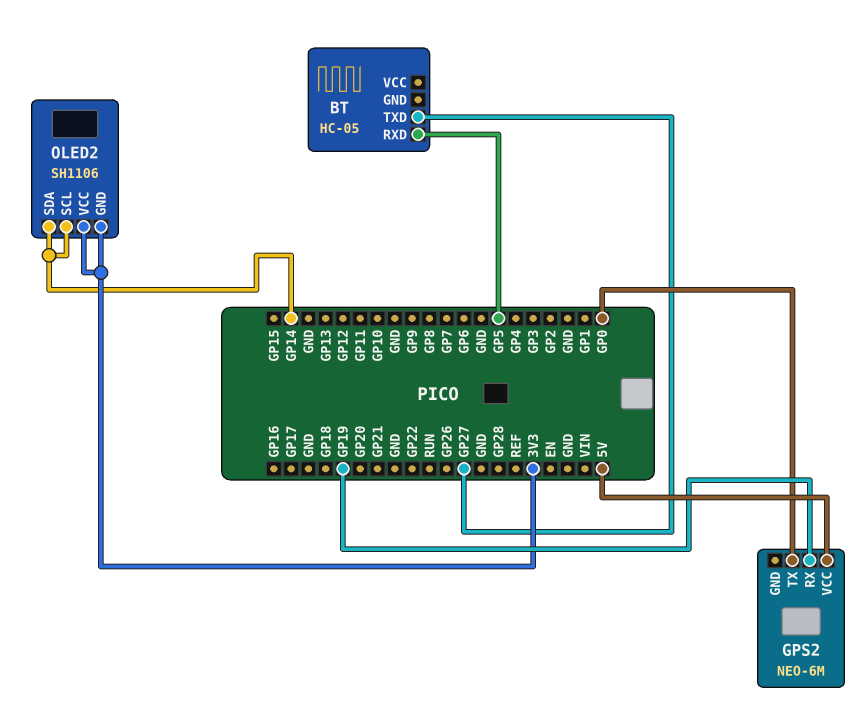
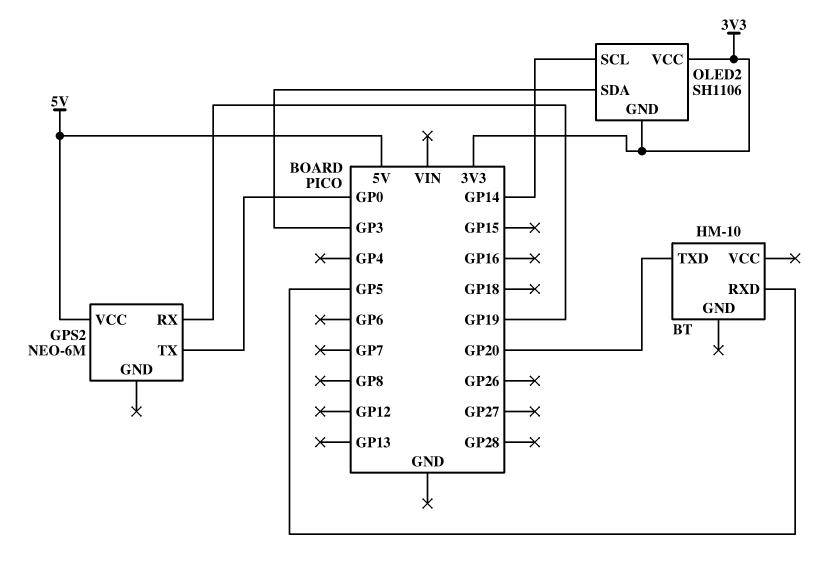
BT: HC-05 -> HM-10
BT pin TXD: GP27 -> GP20
OLED2 pin SDA: GP14 -> GP3

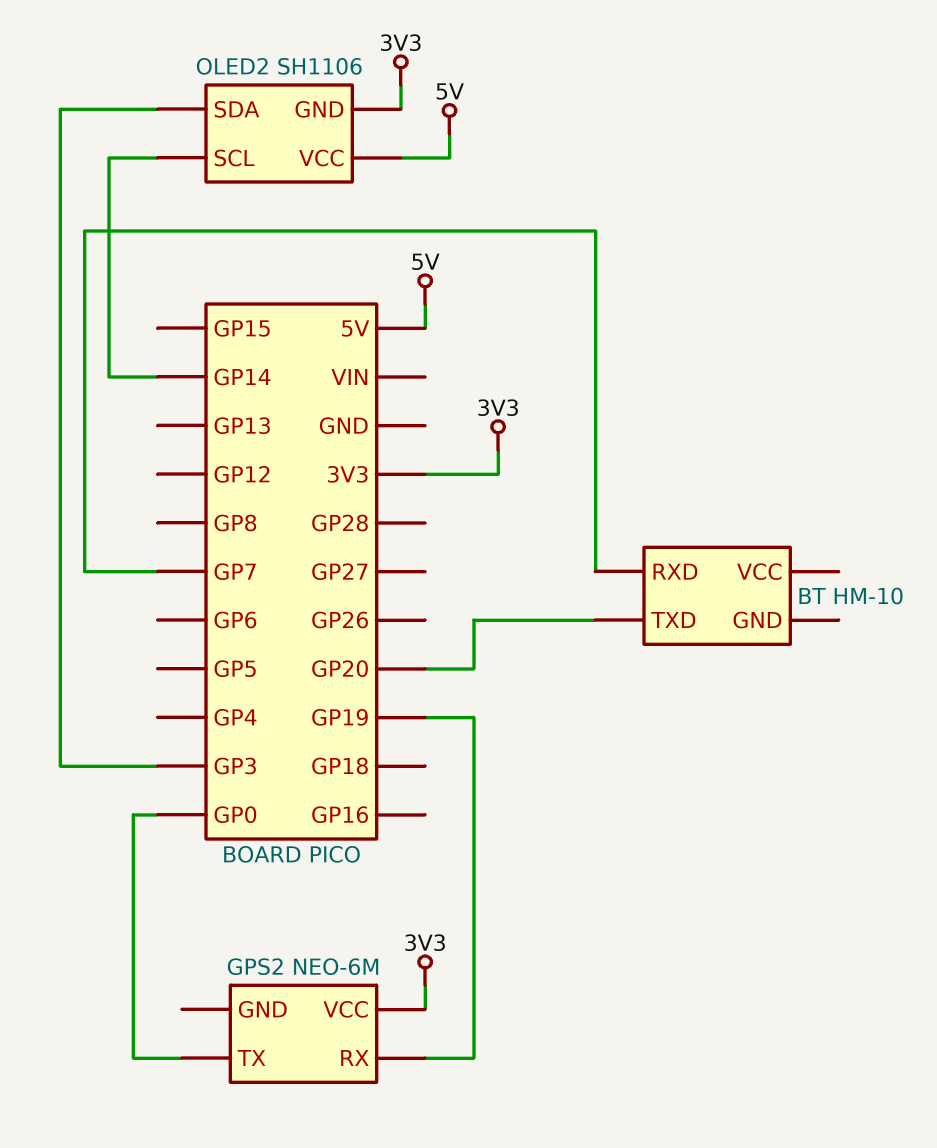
BT pin RXD: GP5 -> GP7
GPS2 pin VCC: 5V -> 3V3
OLED2 pin VCC: 3V3 -> 5V

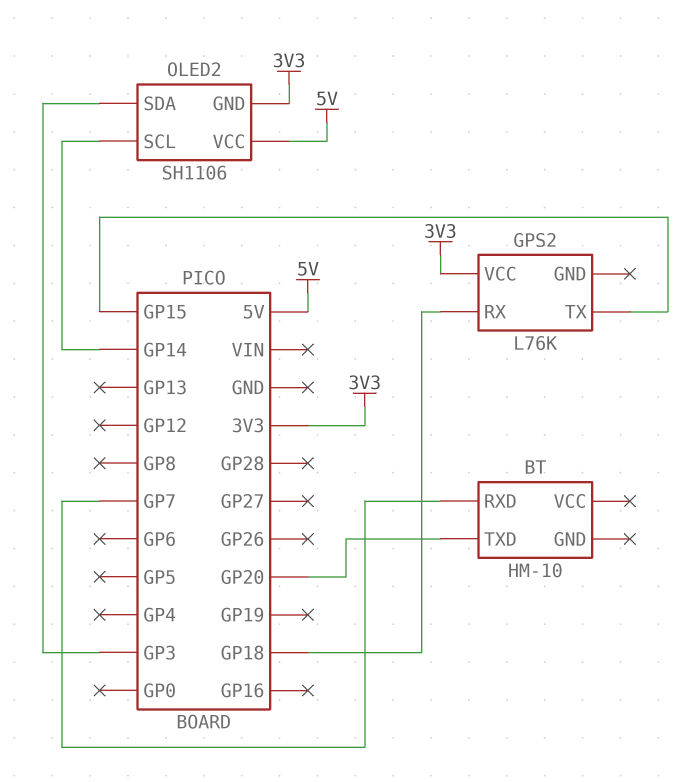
GPS2: NEO-6M -> L76K
GPS2 pin RX: GP19 -> GP18
GPS2 pin TX: GP0 -> GP15

